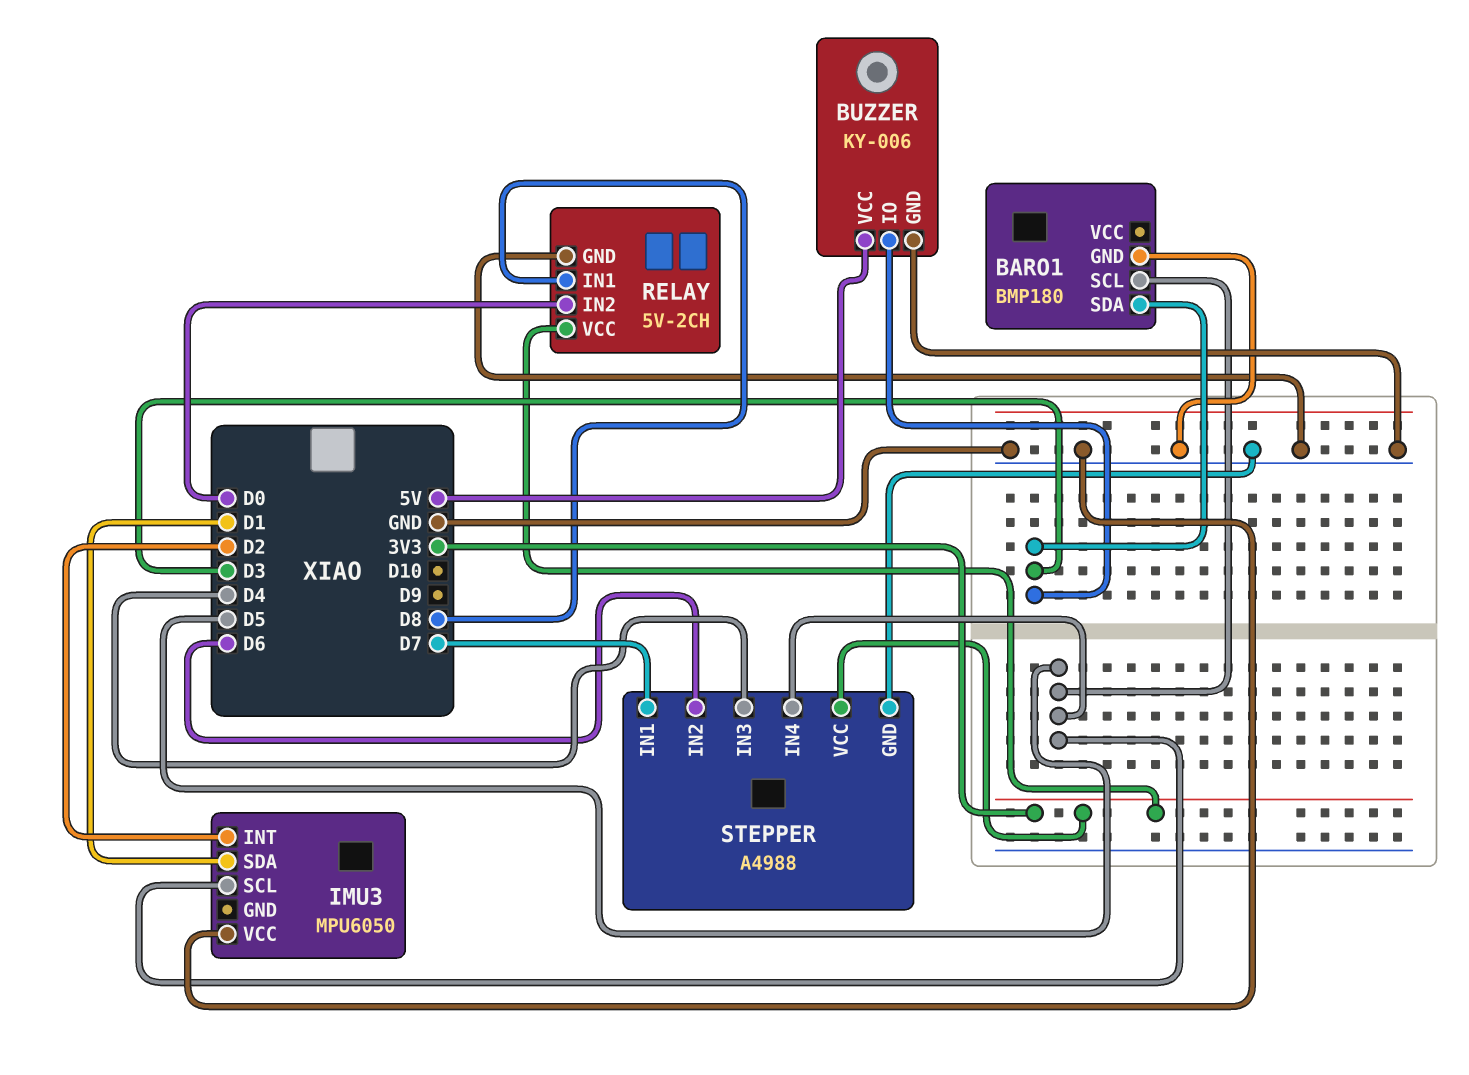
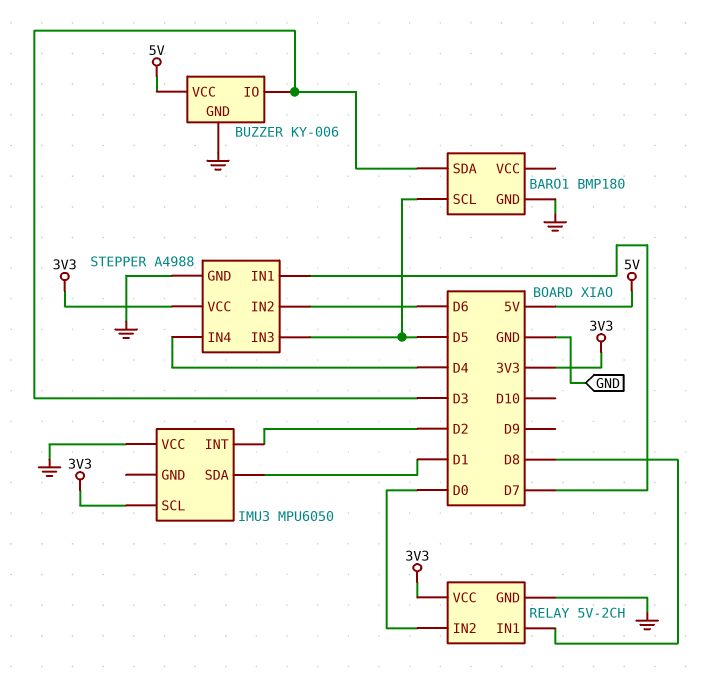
IMU3 pin SCL: D5 -> 3V3
STEPPER pin IN3: D4 -> D5
STEPPER pin IN4: D5 -> D4

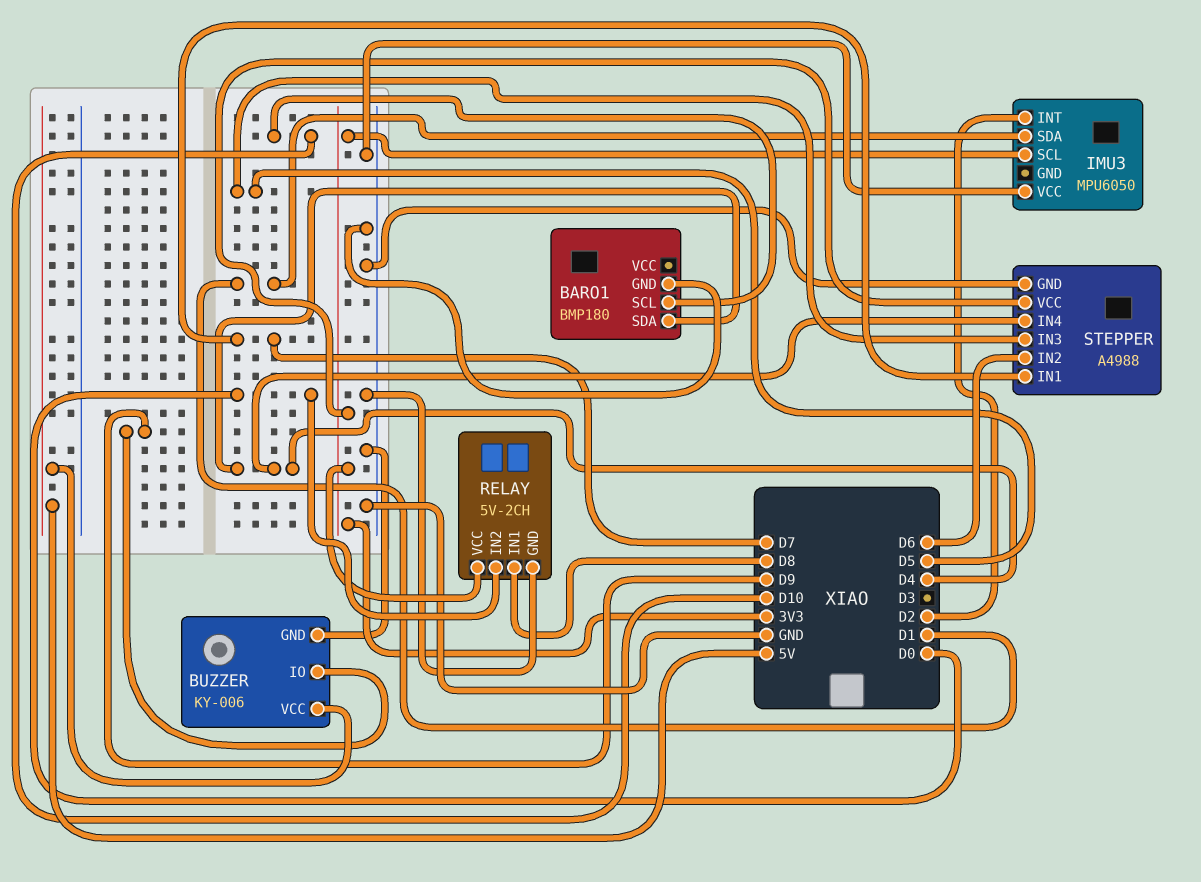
BARO1 pin SCL: D5 -> D10
BARO1 pin SDA: D3 -> D4
BUZZER pin IO: D3 -> D9

